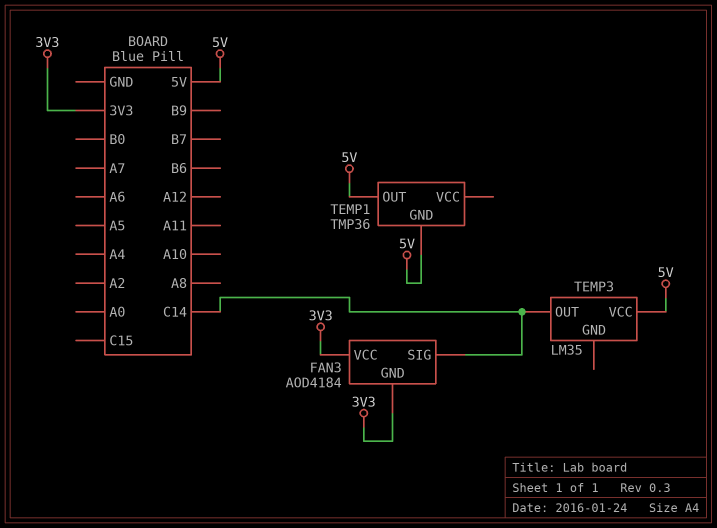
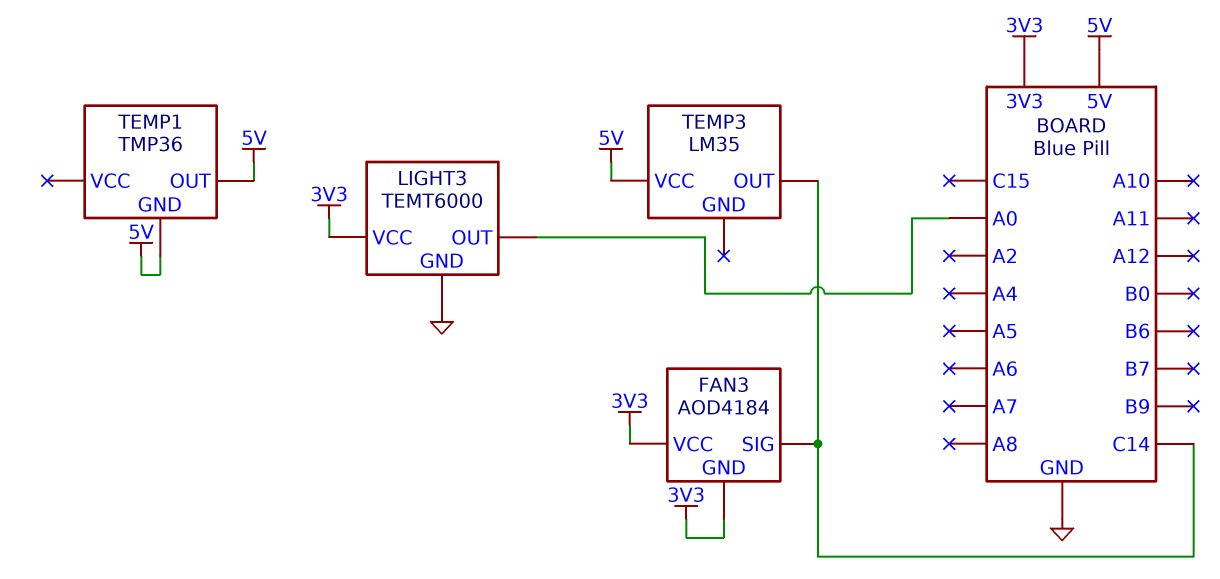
LIGHT3: none -> TEMT6000
LIGHT3 pin GND: none -> GND
LIGHT3 pin OUT: none -> A0
LIGHT3 pin VCC: none -> 3V3

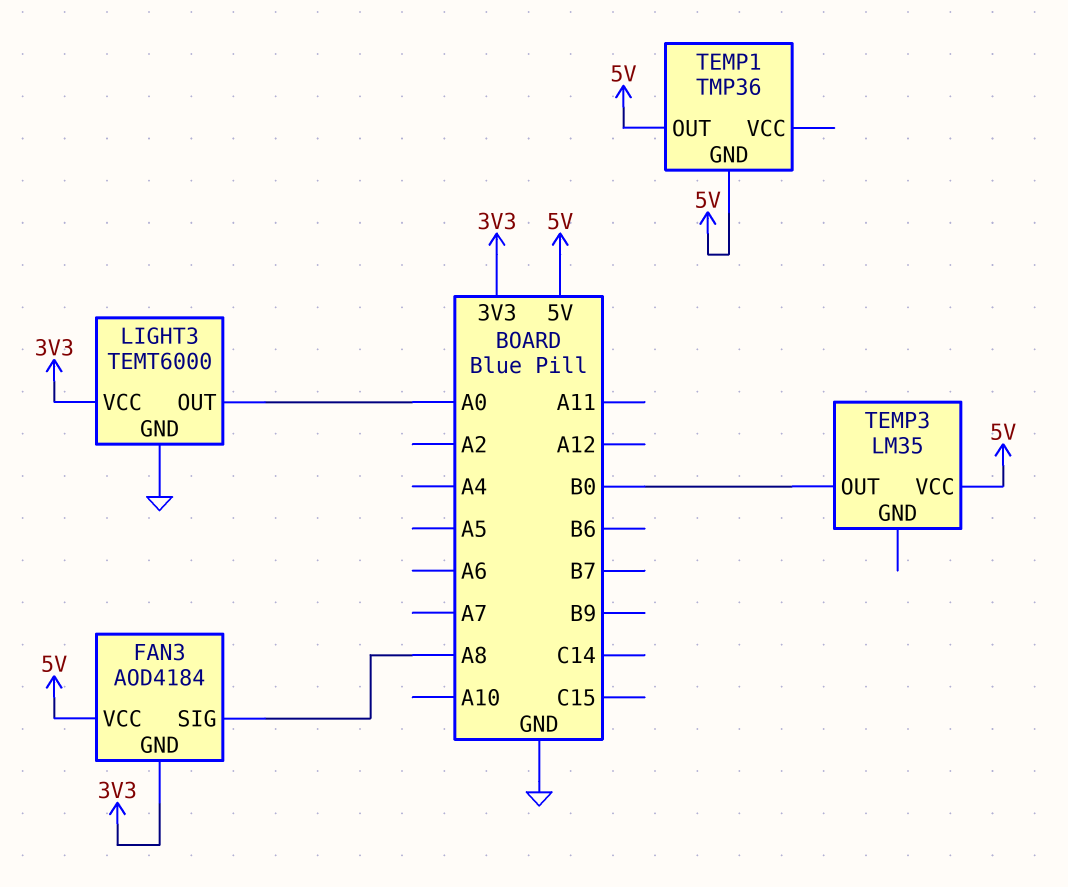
FAN3 pin SIG: C14 -> A8
FAN3 pin VCC: 3V3 -> 5V
TEMP3 pin OUT: C14 -> B0

